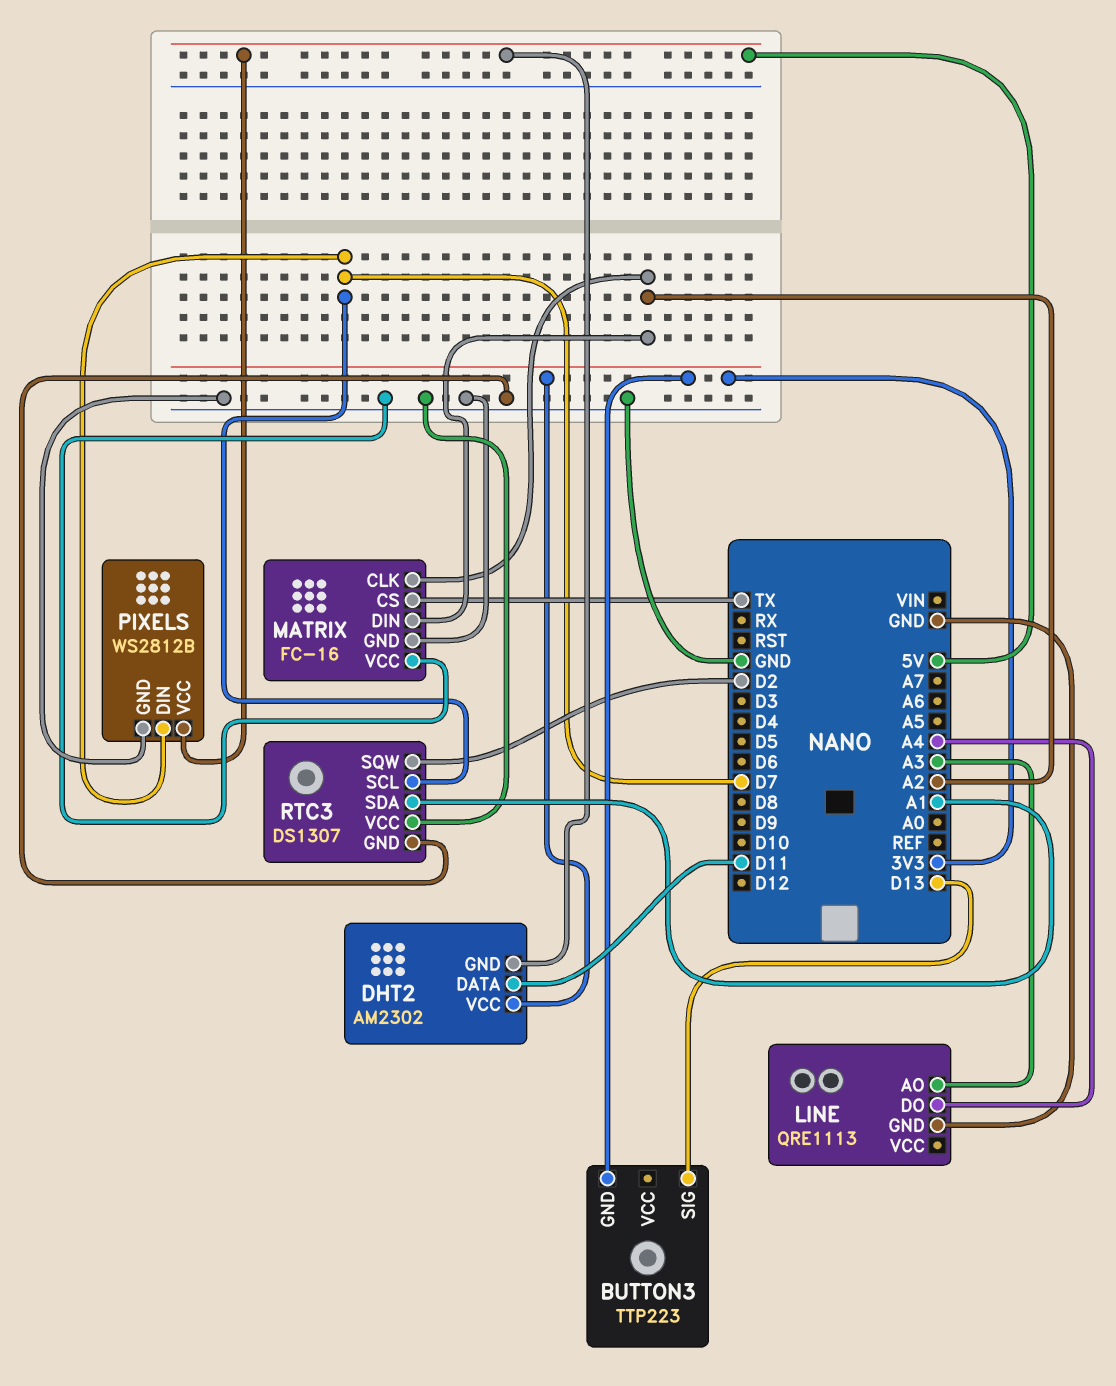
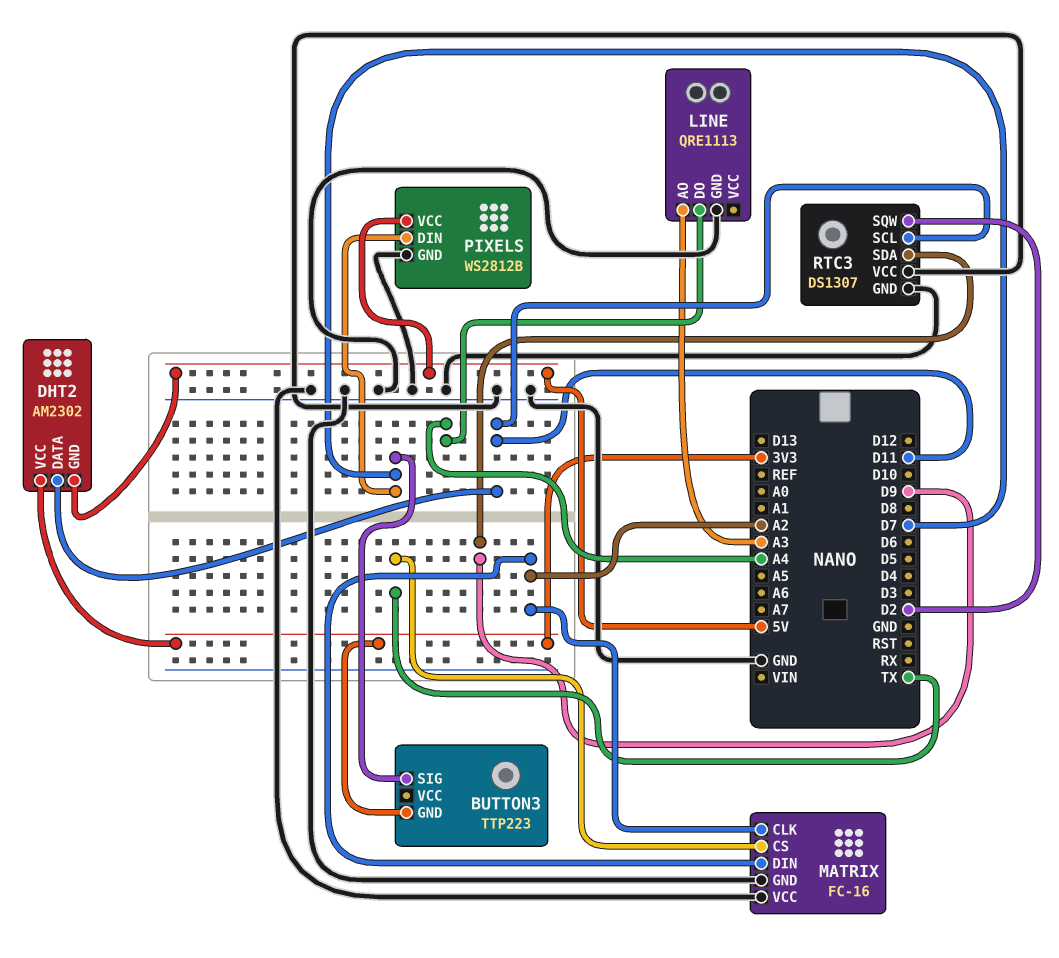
BUTTON3 pin SIG: D13 -> D7
RTC3 pin SCL: D7 -> D11
RTC3 pin SDA: A1 -> D9

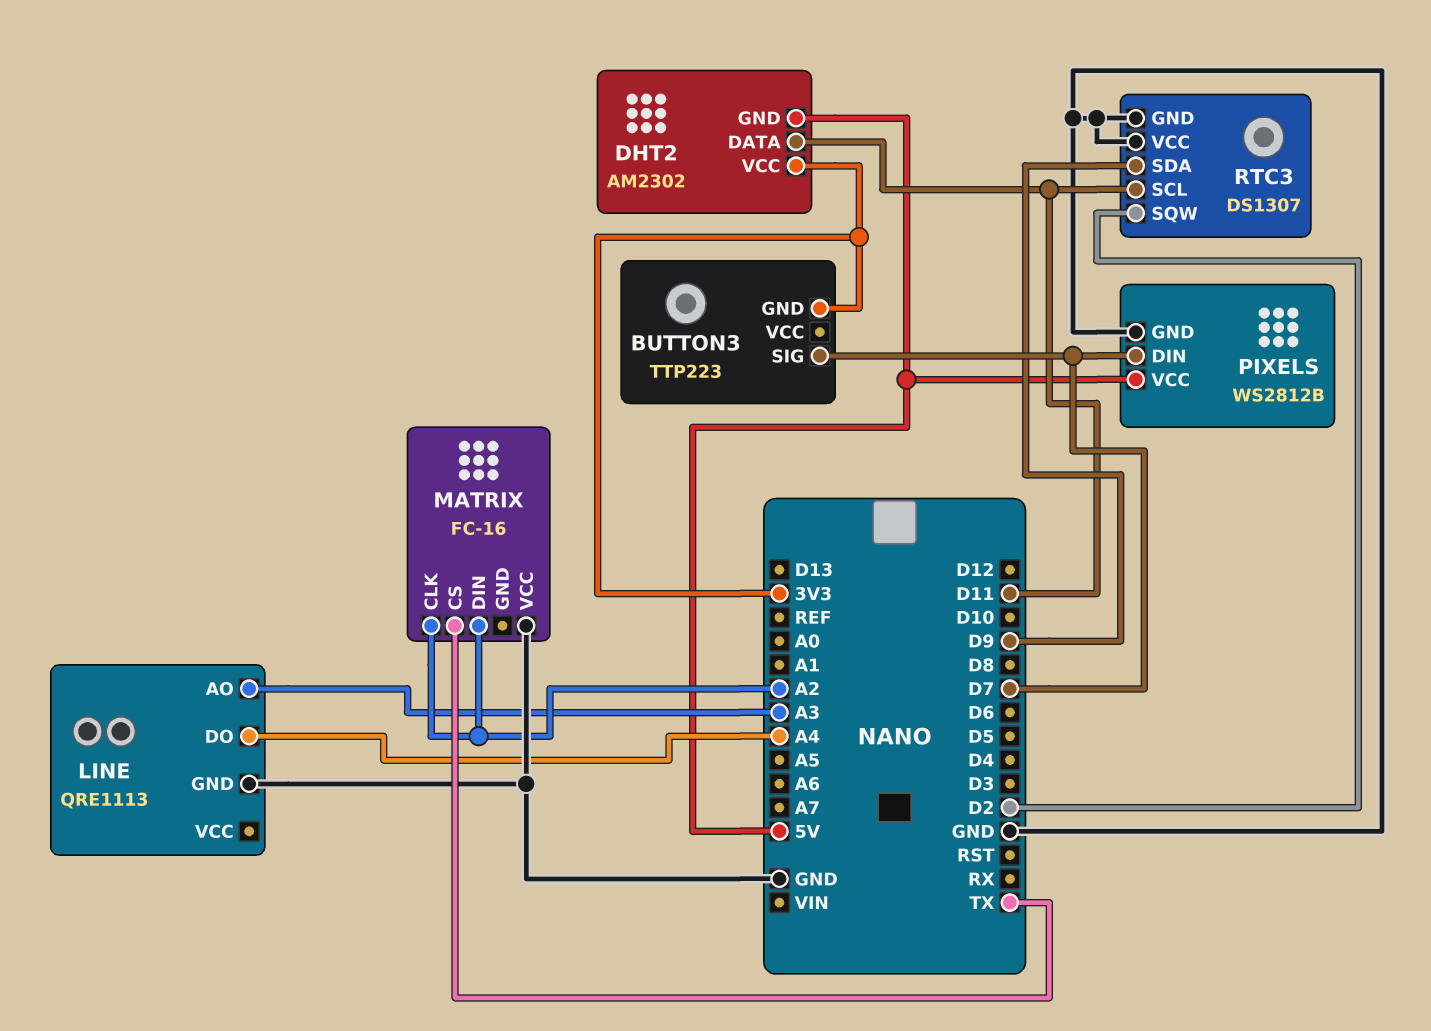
MATRIX pin GND: GND -> none

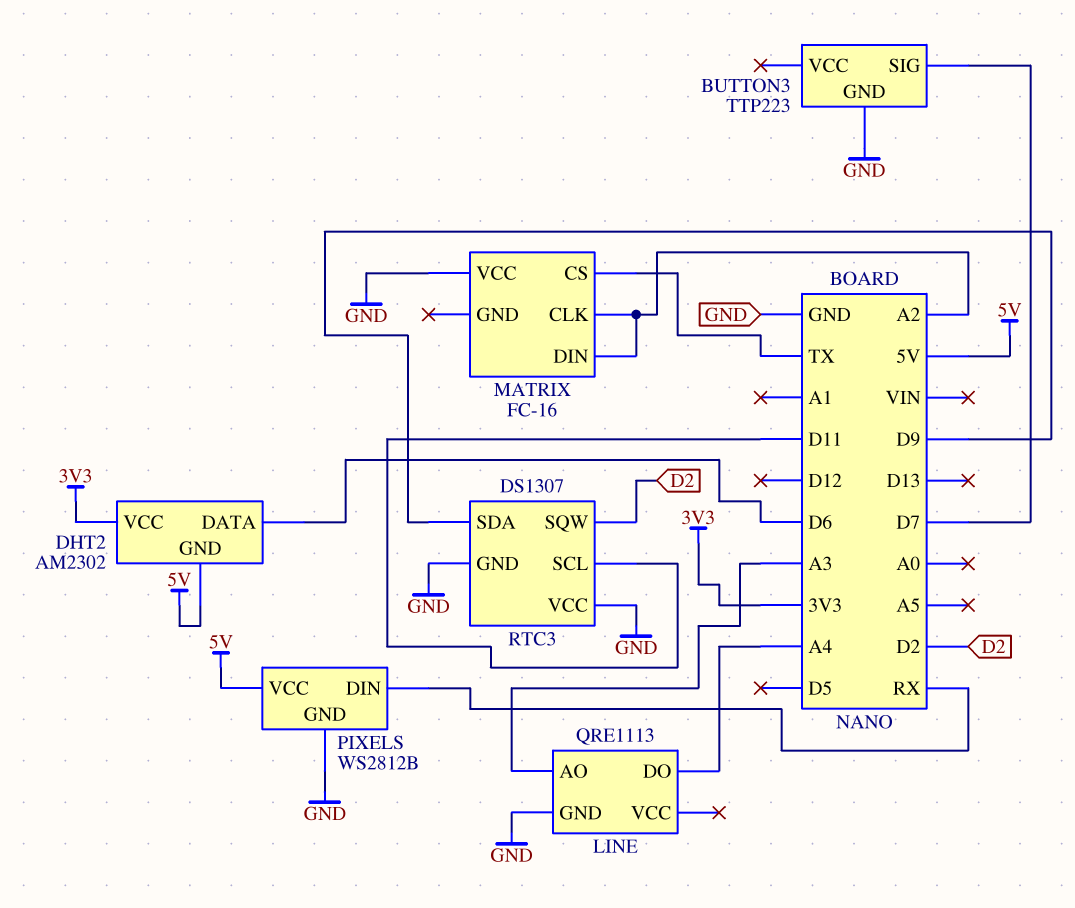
BUTTON3 pin GND: 3V3 -> GND
DHT2 pin DATA: D11 -> D6
PIXELS pin DIN: D7 -> RX

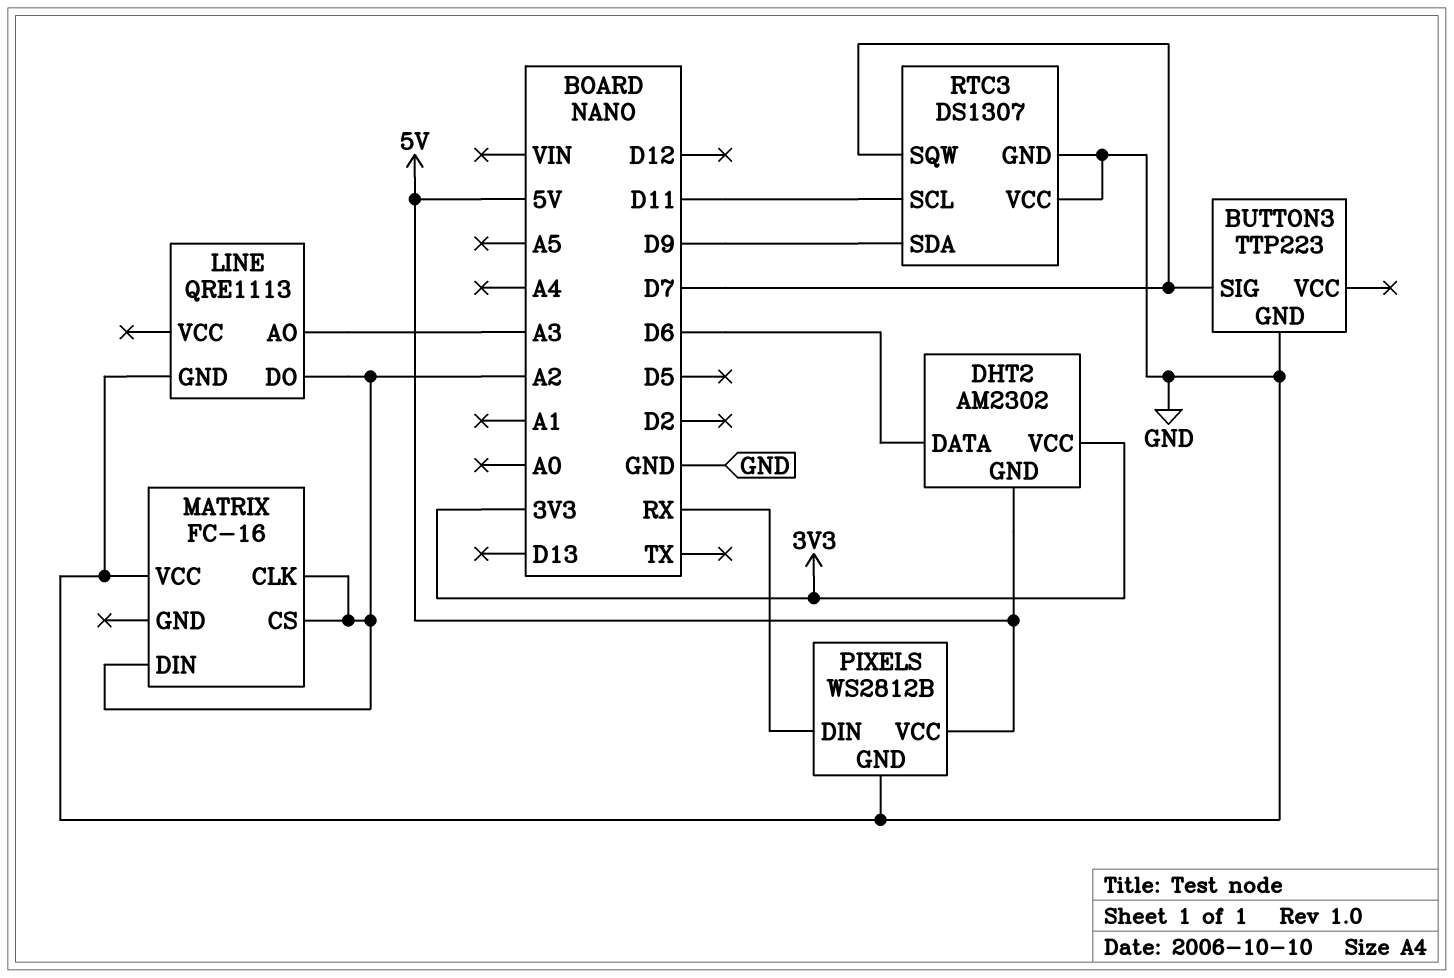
LINE pin DO: A4 -> A2
MATRIX pin CS: TX -> A2
RTC3 pin SQW: D2 -> D7

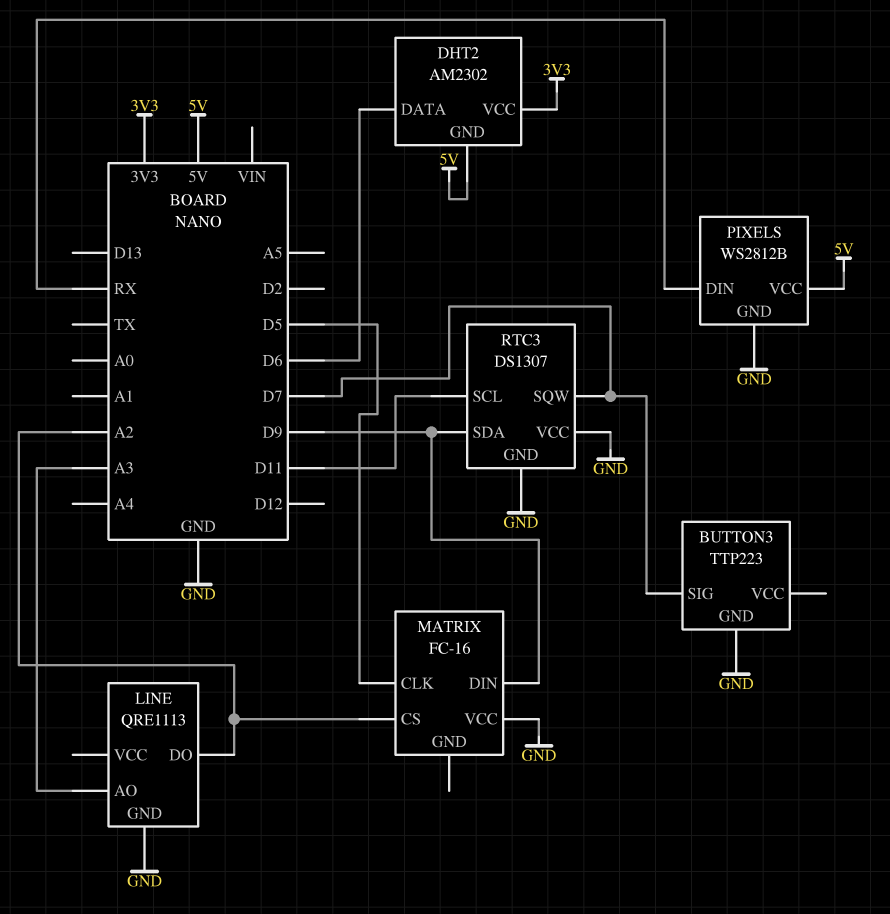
MATRIX pin CLK: A2 -> D5
MATRIX pin DIN: A2 -> D9

